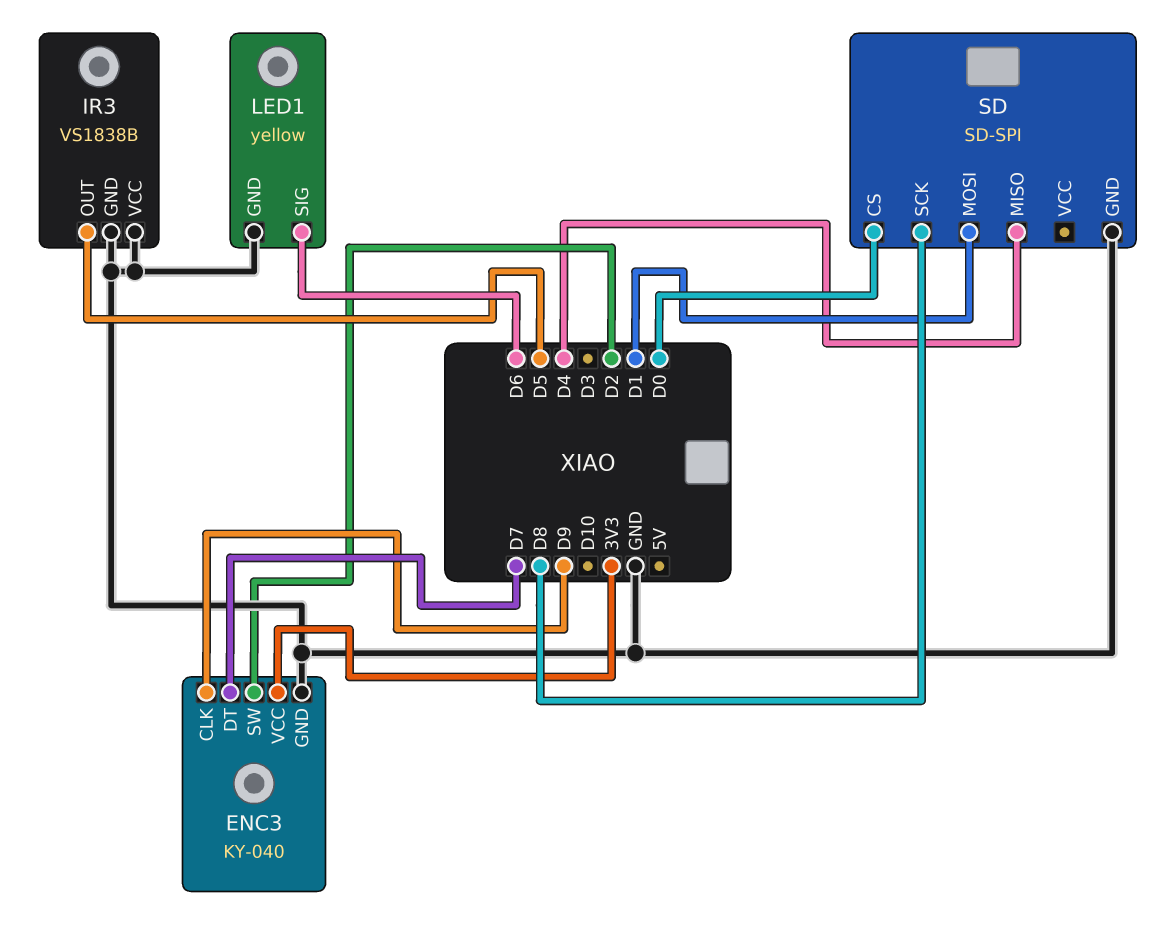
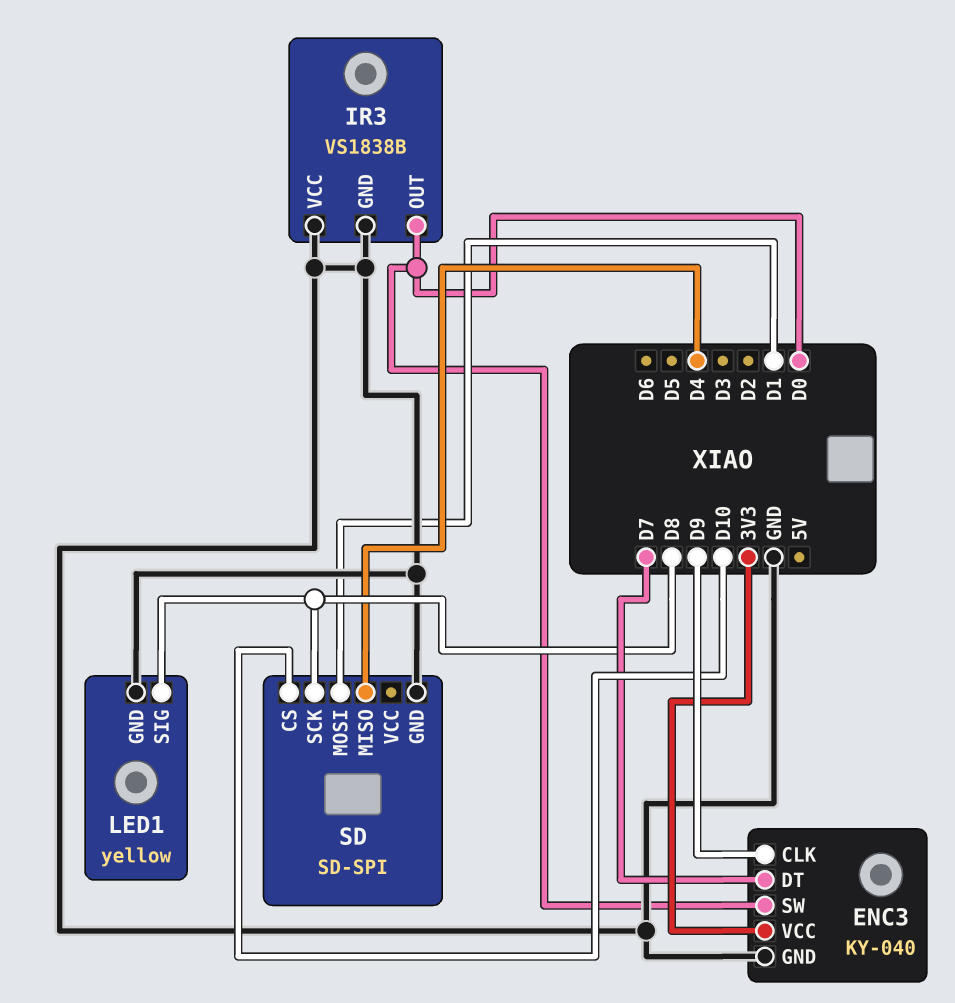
ENC3 pin SW: D2 -> D0
IR3 pin OUT: D5 -> D0
LED1 pin SIG: D6 -> D8
SD pin CS: D0 -> D10

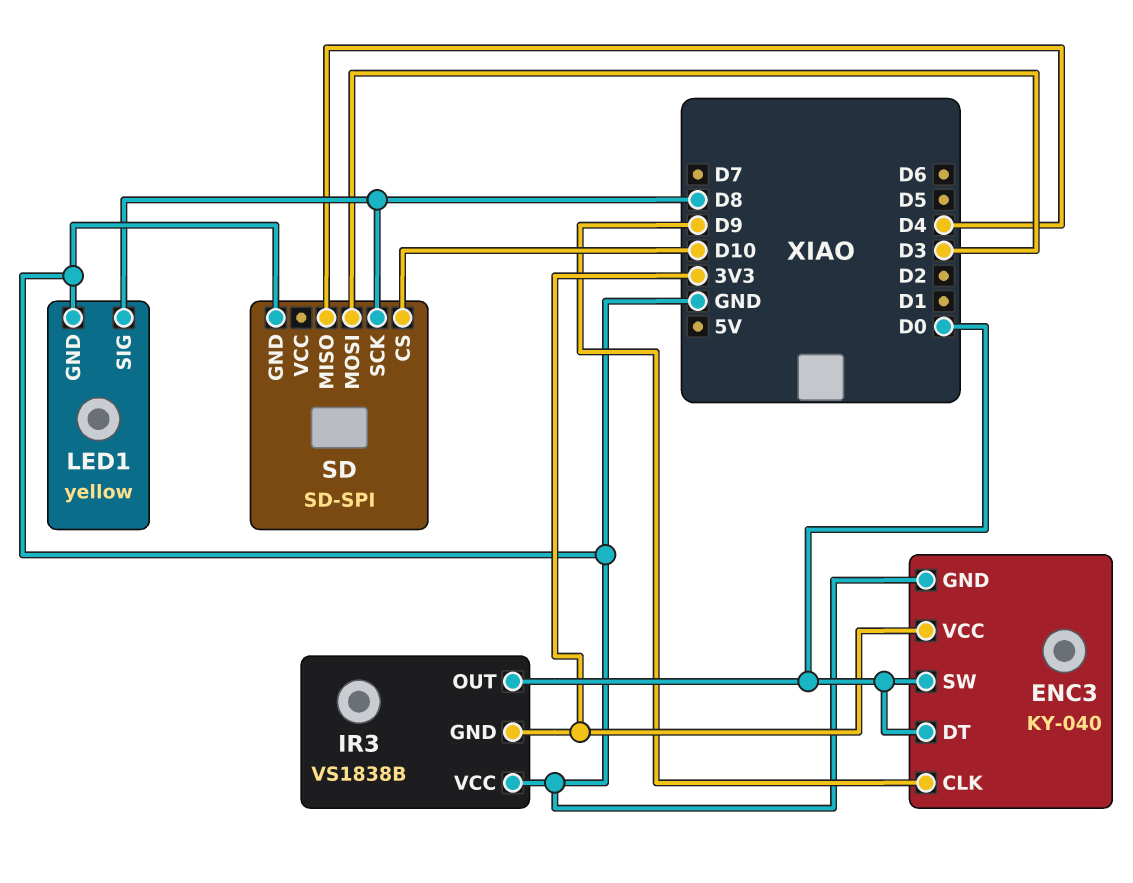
ENC3 pin DT: D7 -> D0
IR3 pin GND: GND -> 3V3
SD pin MOSI: D1 -> D3

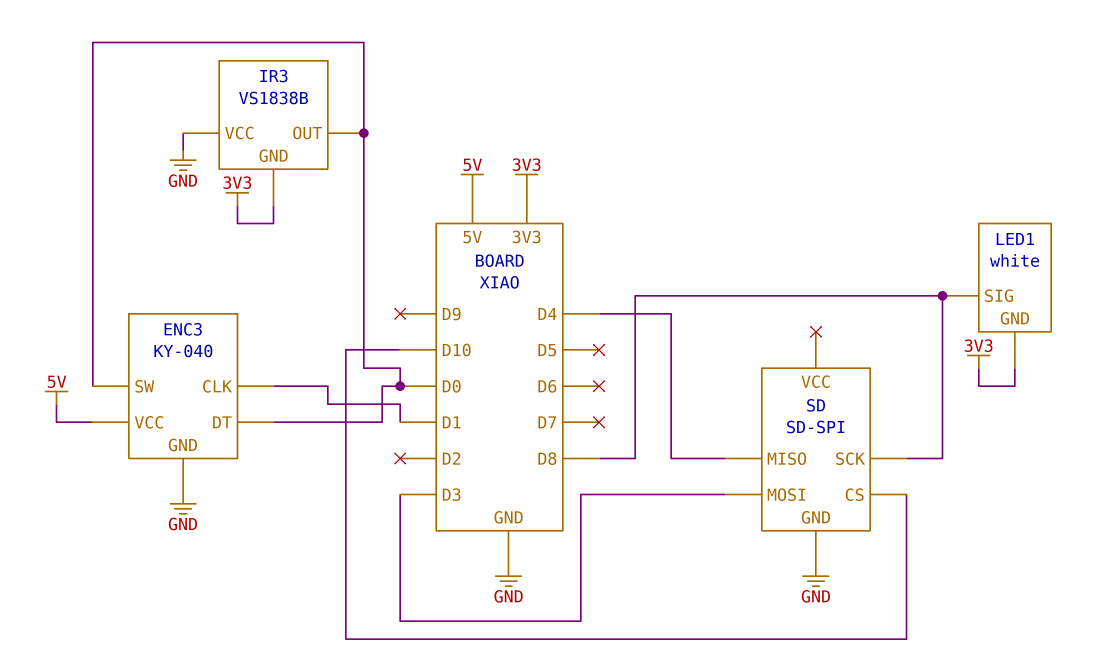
ENC3 pin CLK: D9 -> D1
ENC3 pin VCC: 3V3 -> 5V
LED1: yellow -> white
LED1 pin GND: GND -> 3V3

